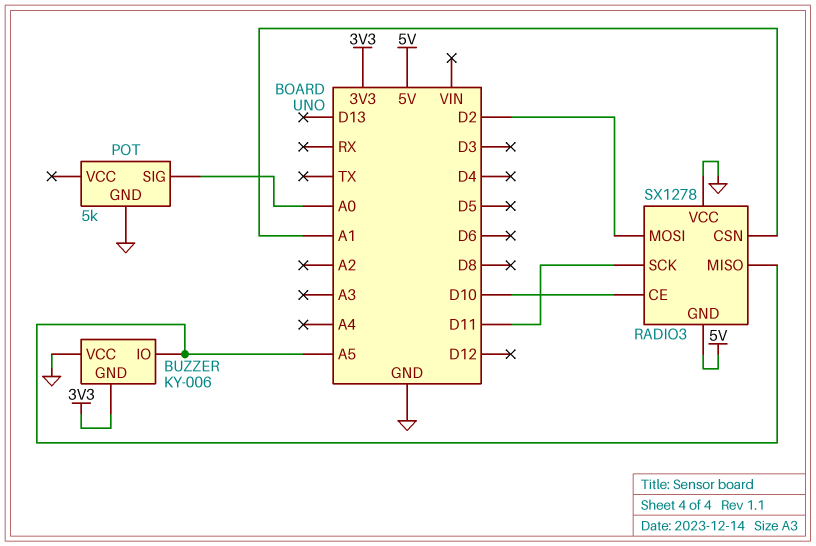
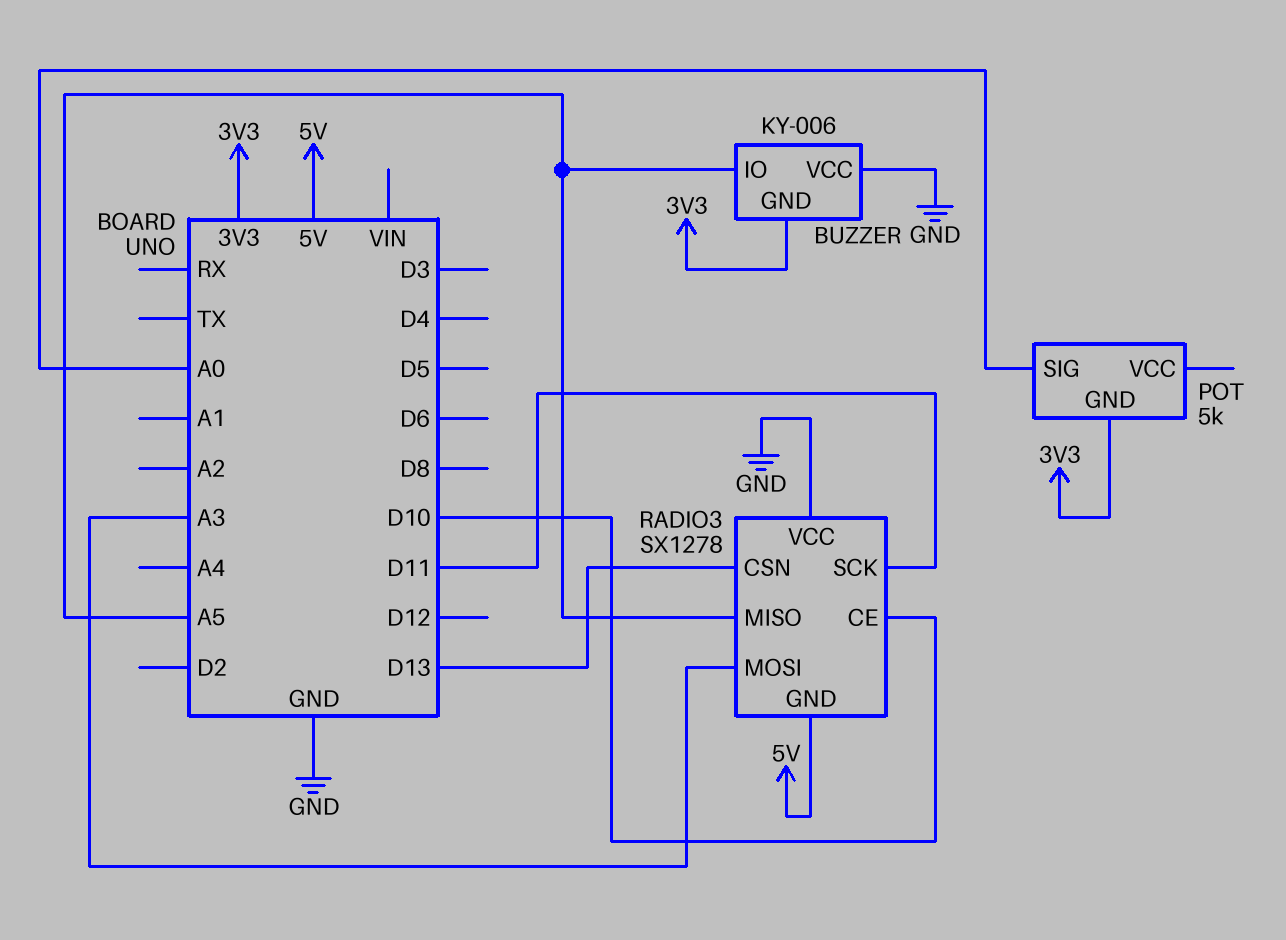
POT pin GND: GND -> 3V3
RADIO3 pin CSN: A1 -> D13
RADIO3 pin MOSI: D2 -> A3

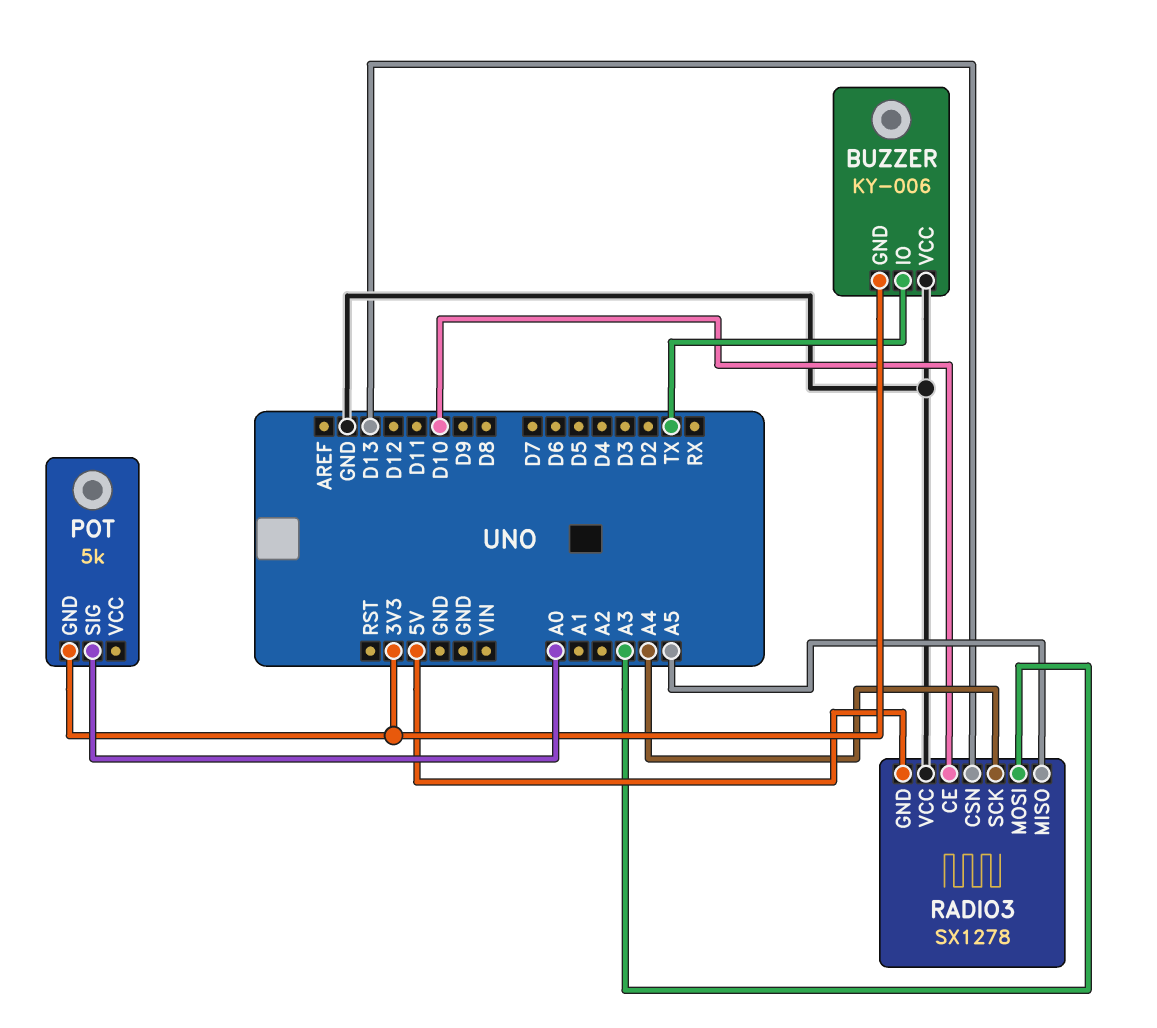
BUZZER pin IO: A5 -> TX
RADIO3 pin SCK: D11 -> A4

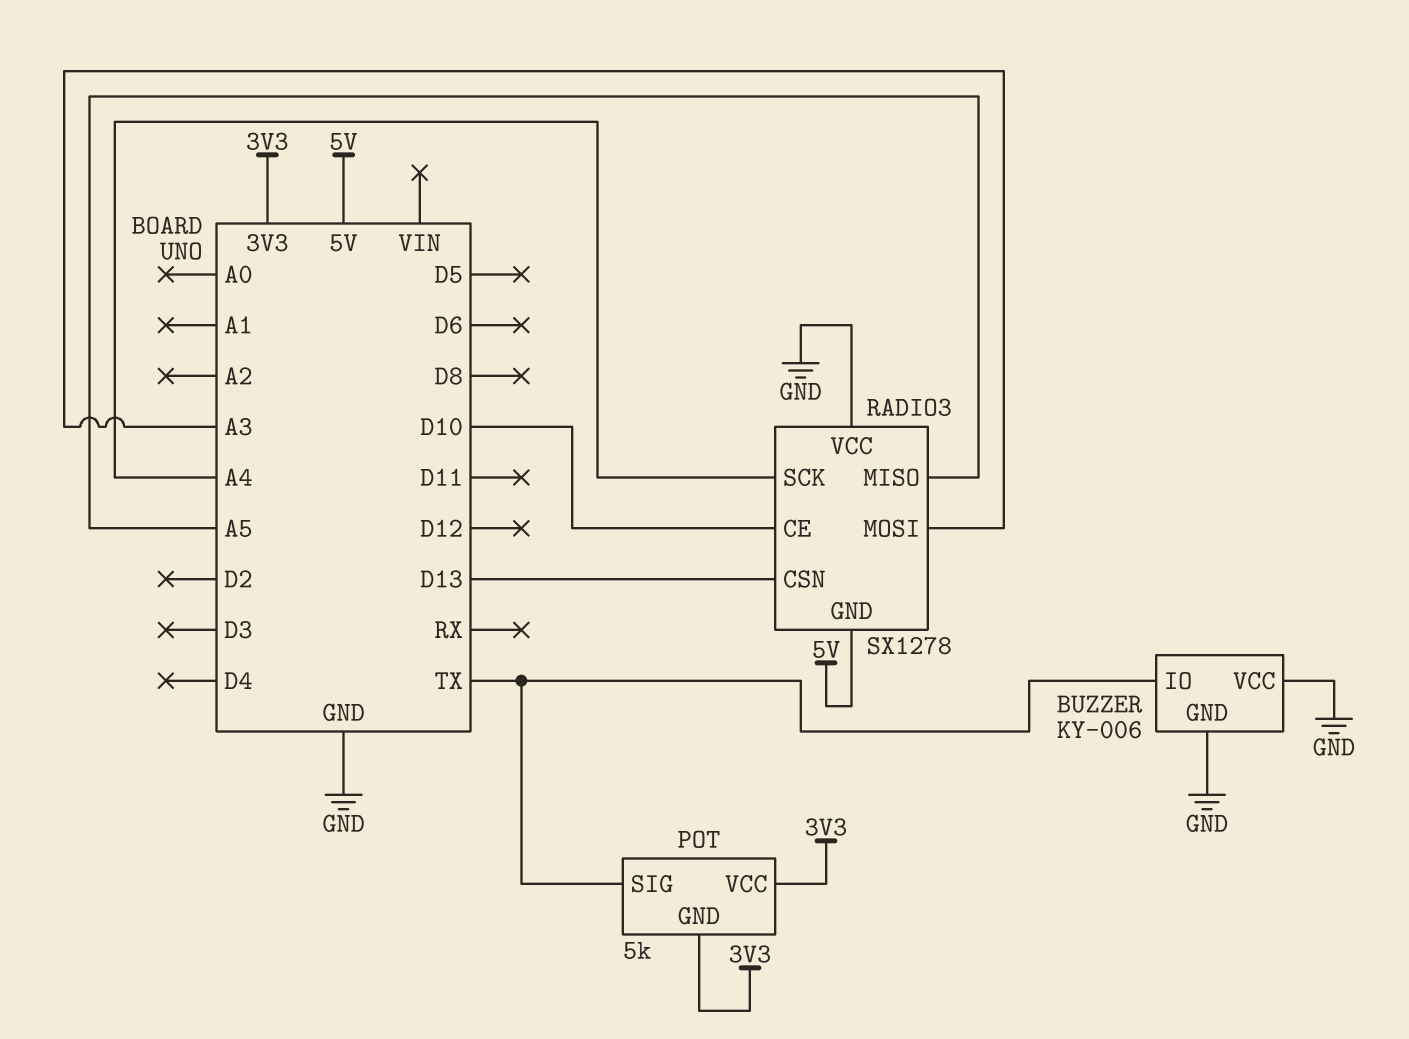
BUZZER pin GND: 3V3 -> GND
POT pin SIG: A0 -> TX
POT pin VCC: none -> 3V3

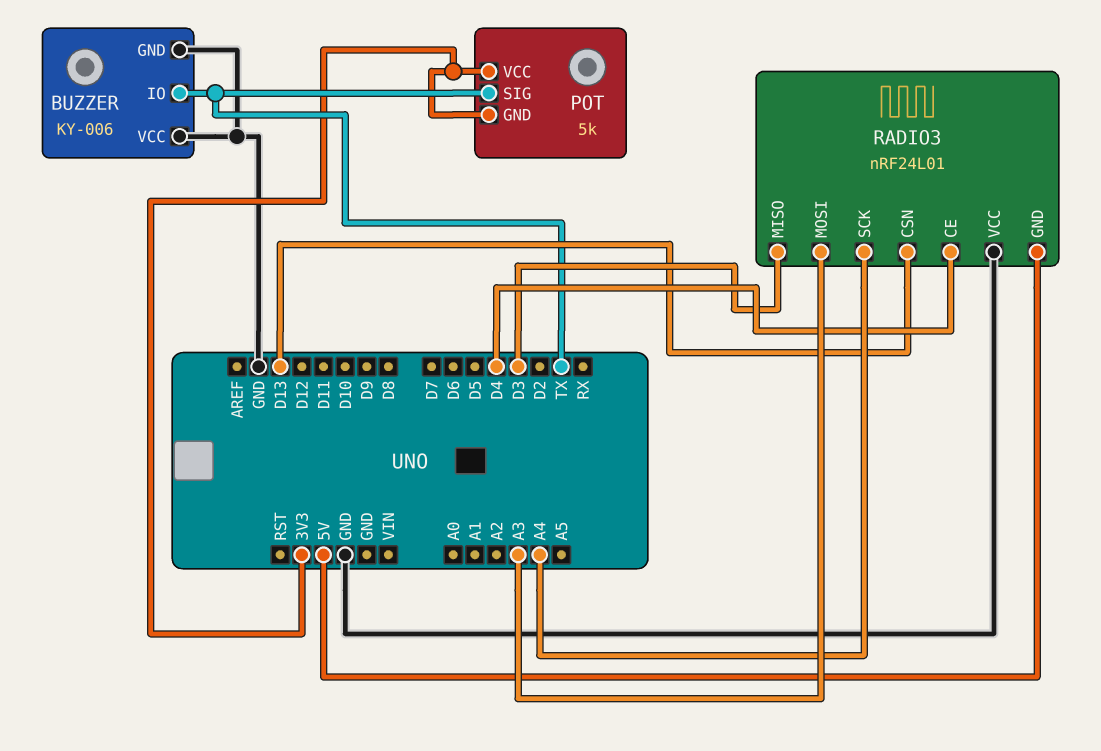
RADIO3: SX1278 -> nRF24L01
RADIO3 pin CE: D10 -> D4
RADIO3 pin MISO: A5 -> D3

